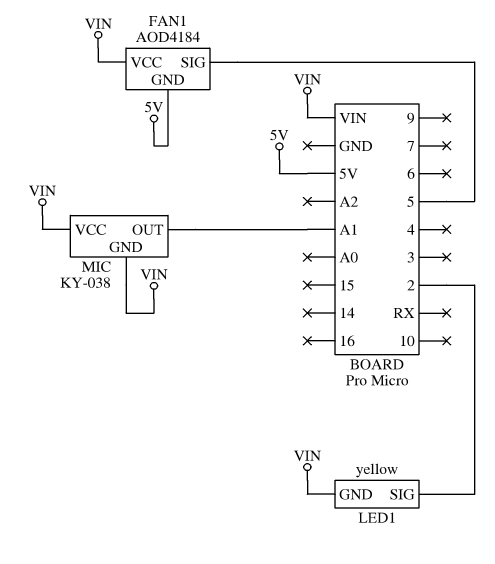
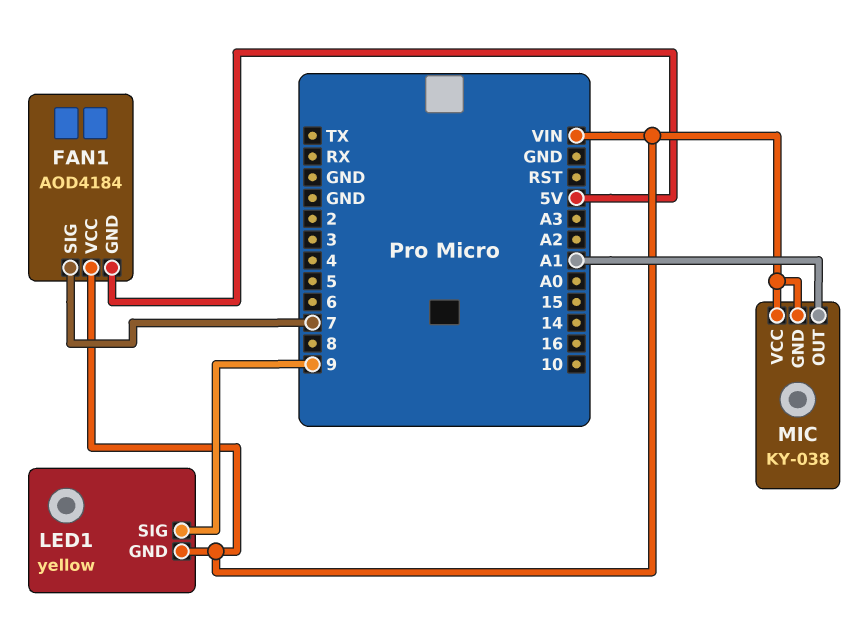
FAN1 pin SIG: 5 -> 7
LED1 pin SIG: 2 -> 9

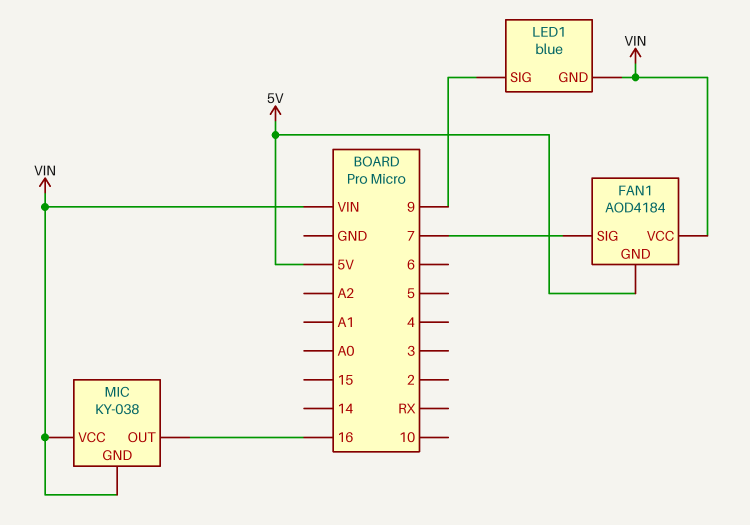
LED1: yellow -> blue
MIC pin OUT: A1 -> 16

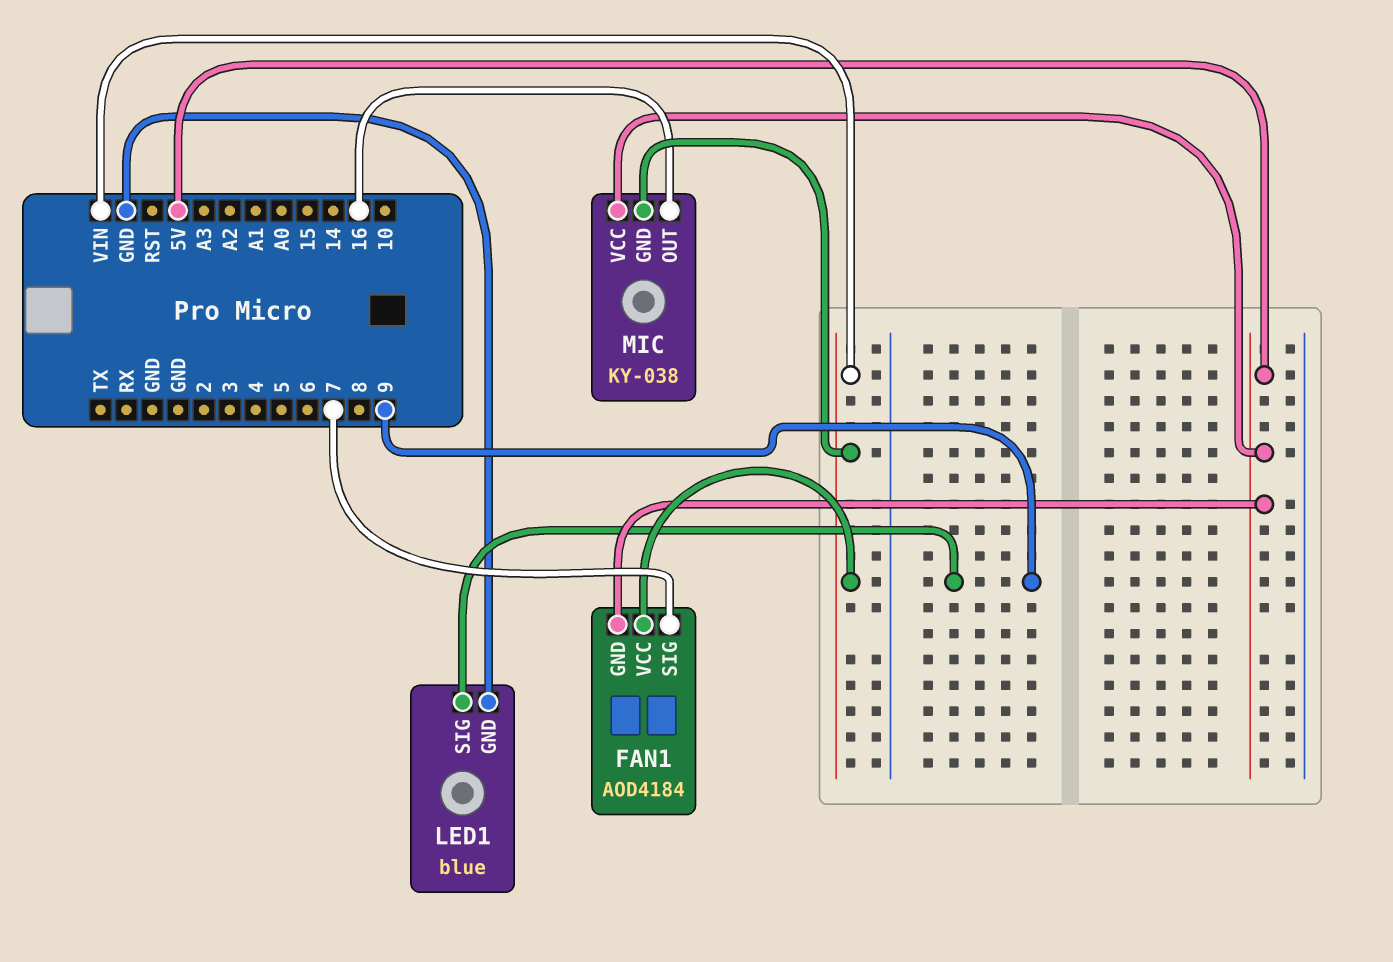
LED1 pin GND: VIN -> GND
MIC pin VCC: VIN -> 5V

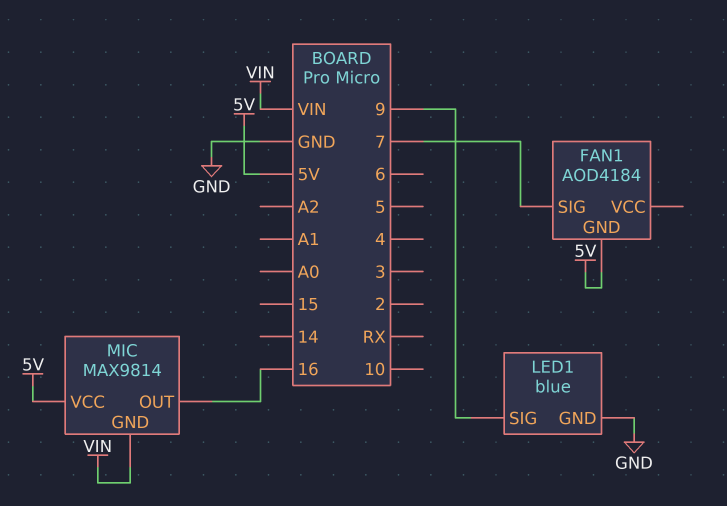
FAN1 pin VCC: VIN -> none
MIC: KY-038 -> MAX9814

